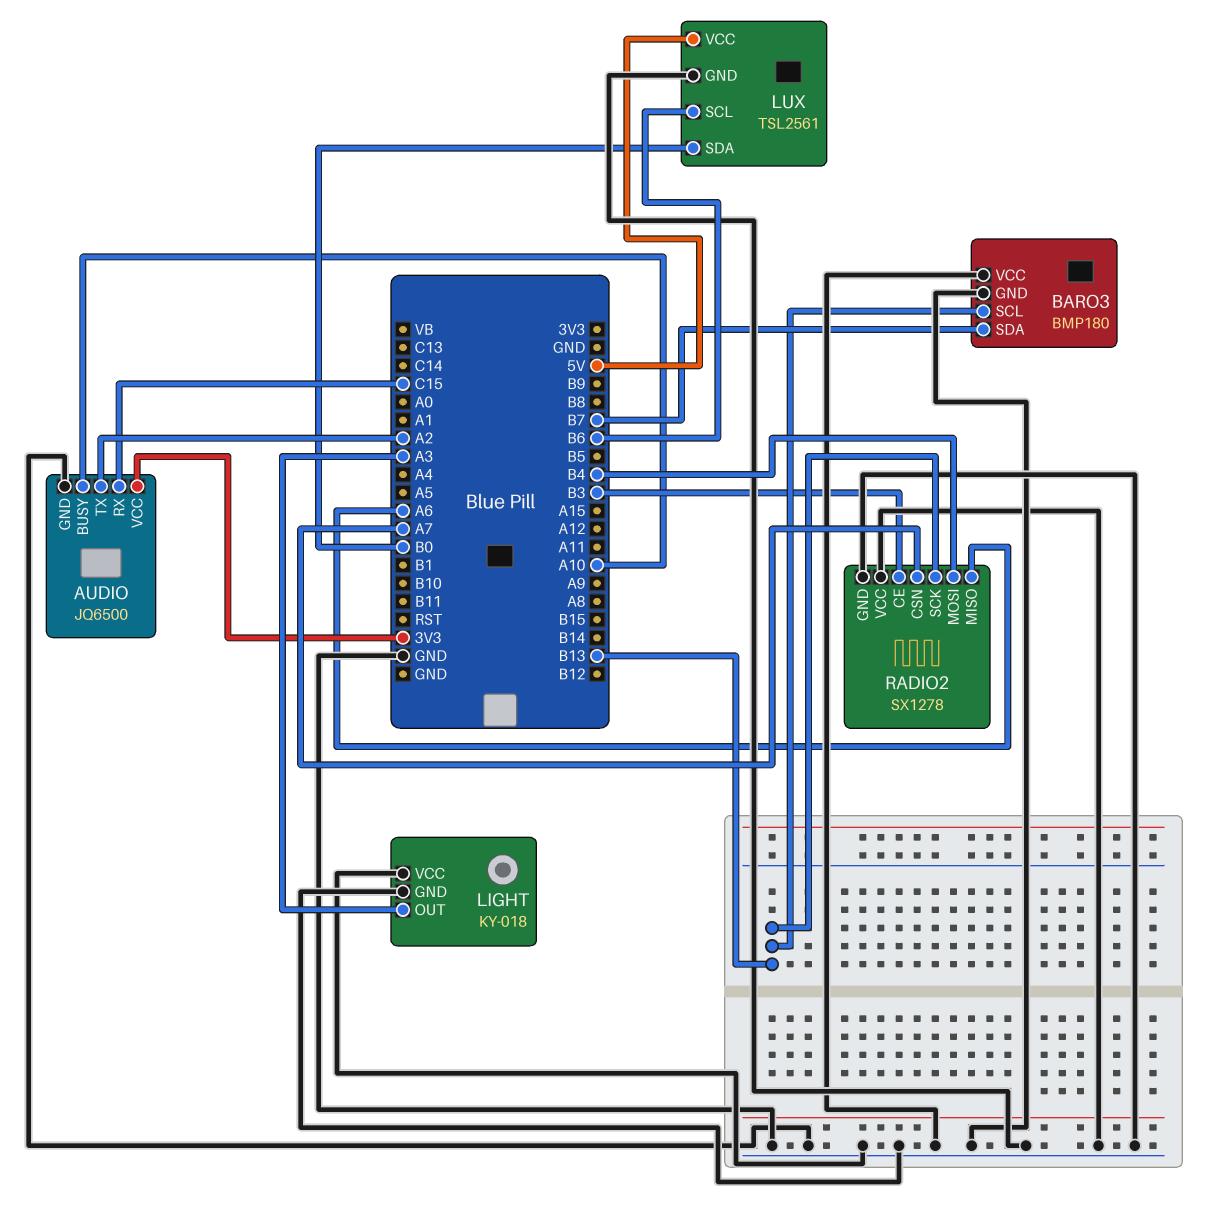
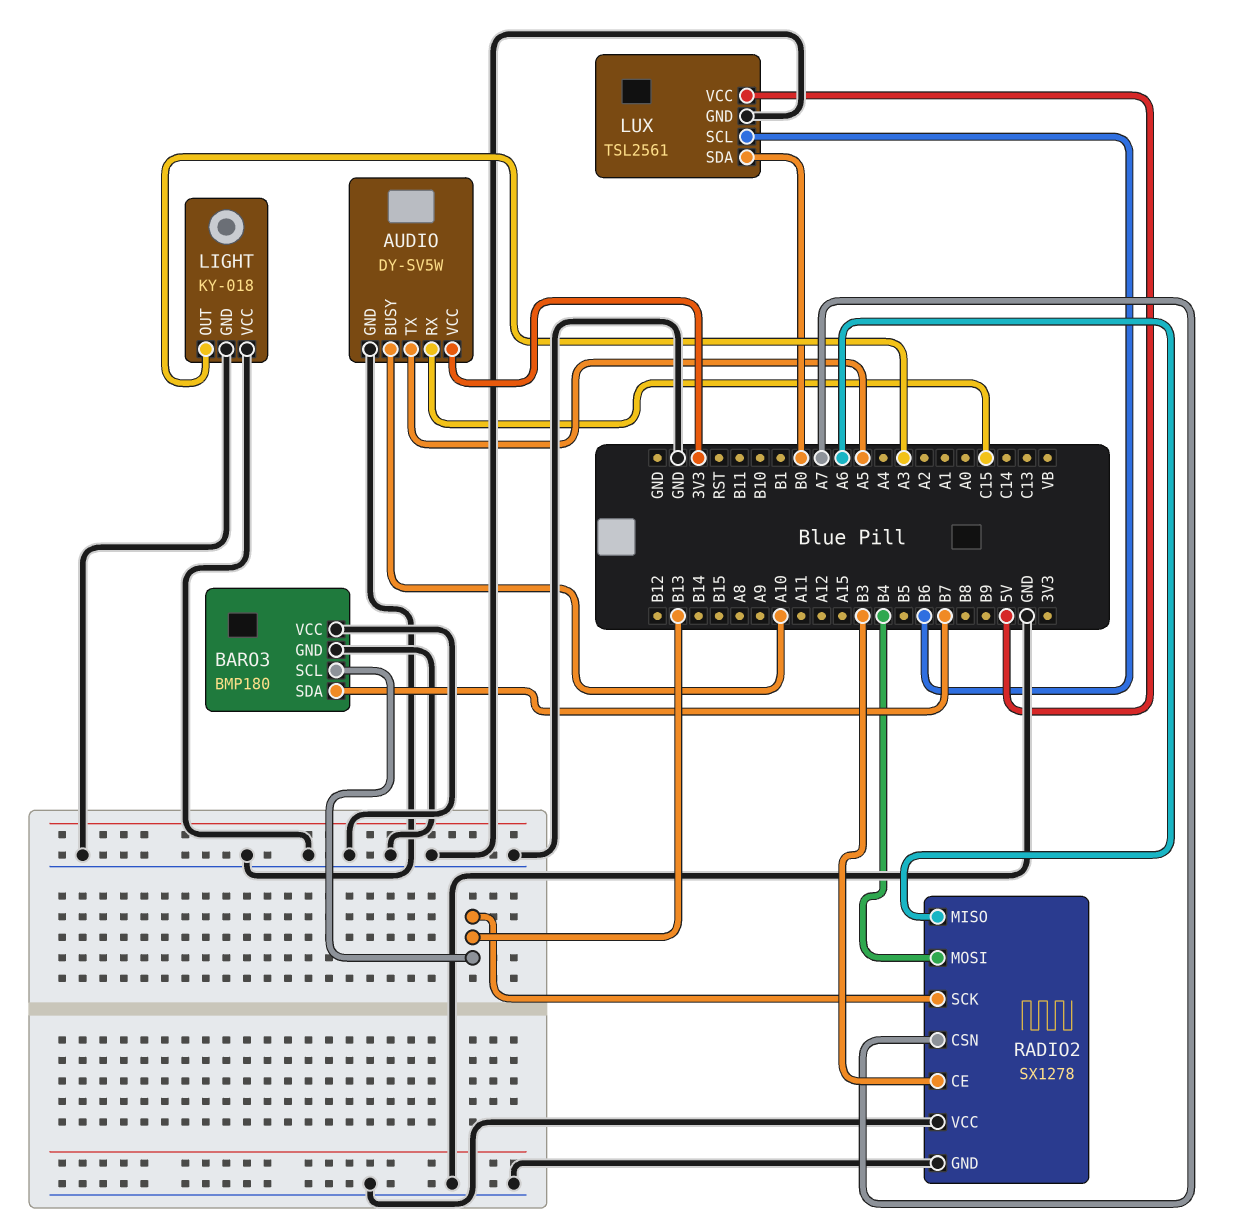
AUDIO: JQ6500 -> DY-SV5W
AUDIO pin TX: A2 -> A5

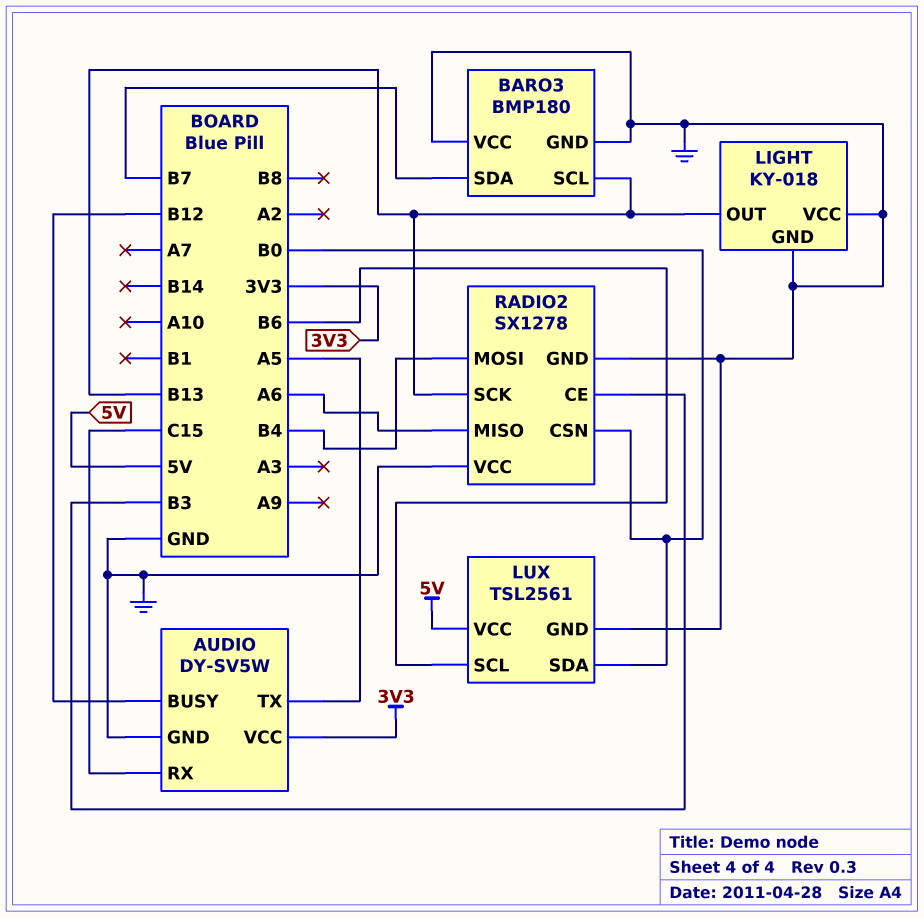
AUDIO pin BUSY: A10 -> B12
LIGHT pin OUT: A3 -> B13
RADIO2 pin CSN: A7 -> B0

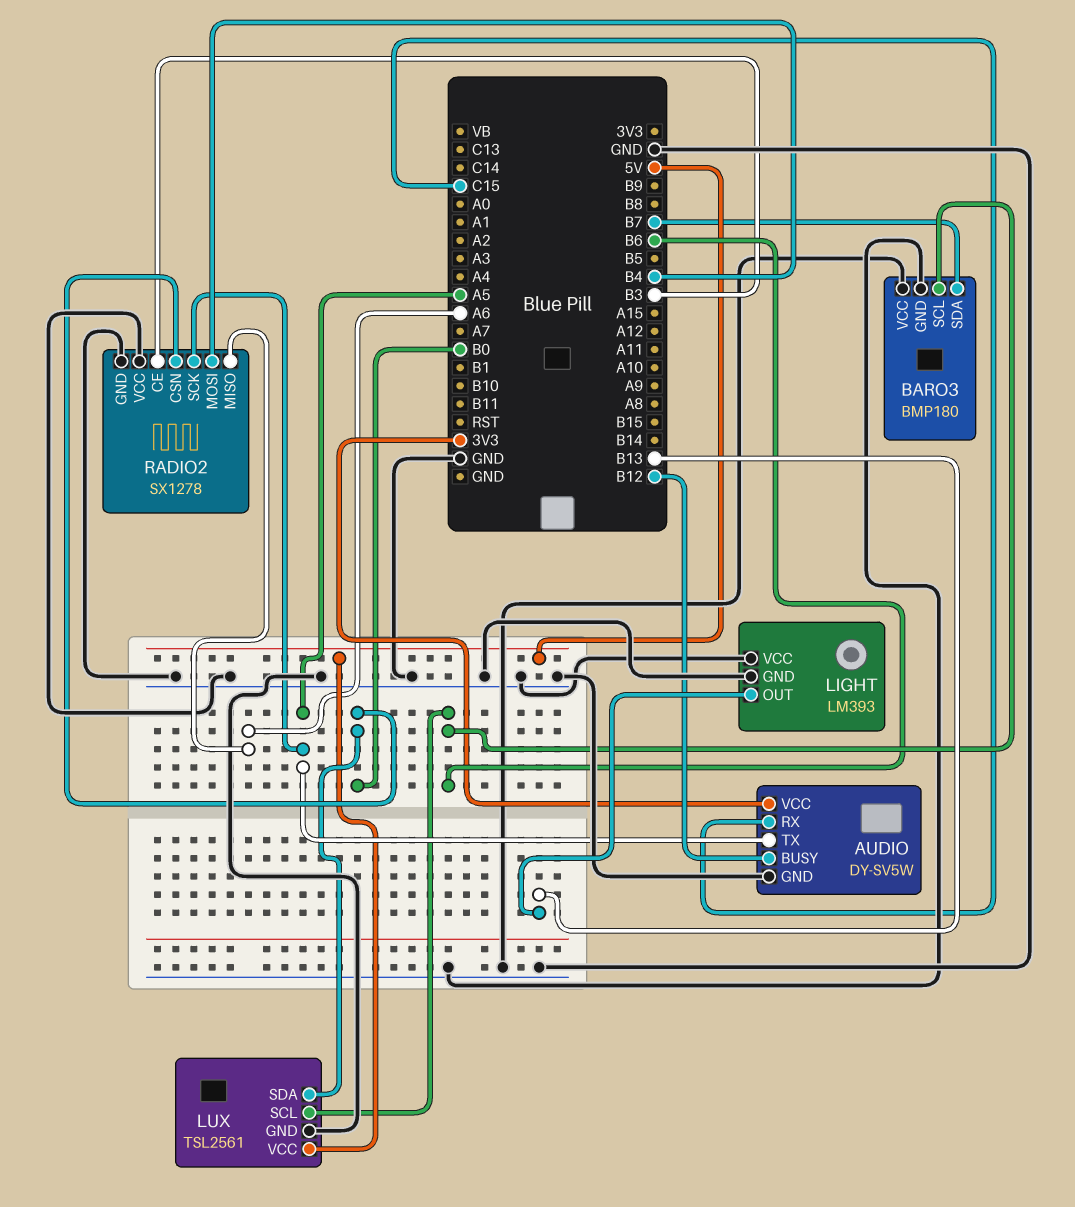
BARO3 pin SCL: B13 -> B6
LIGHT: KY-018 -> LM393
RADIO2 pin SCK: B13 -> A5

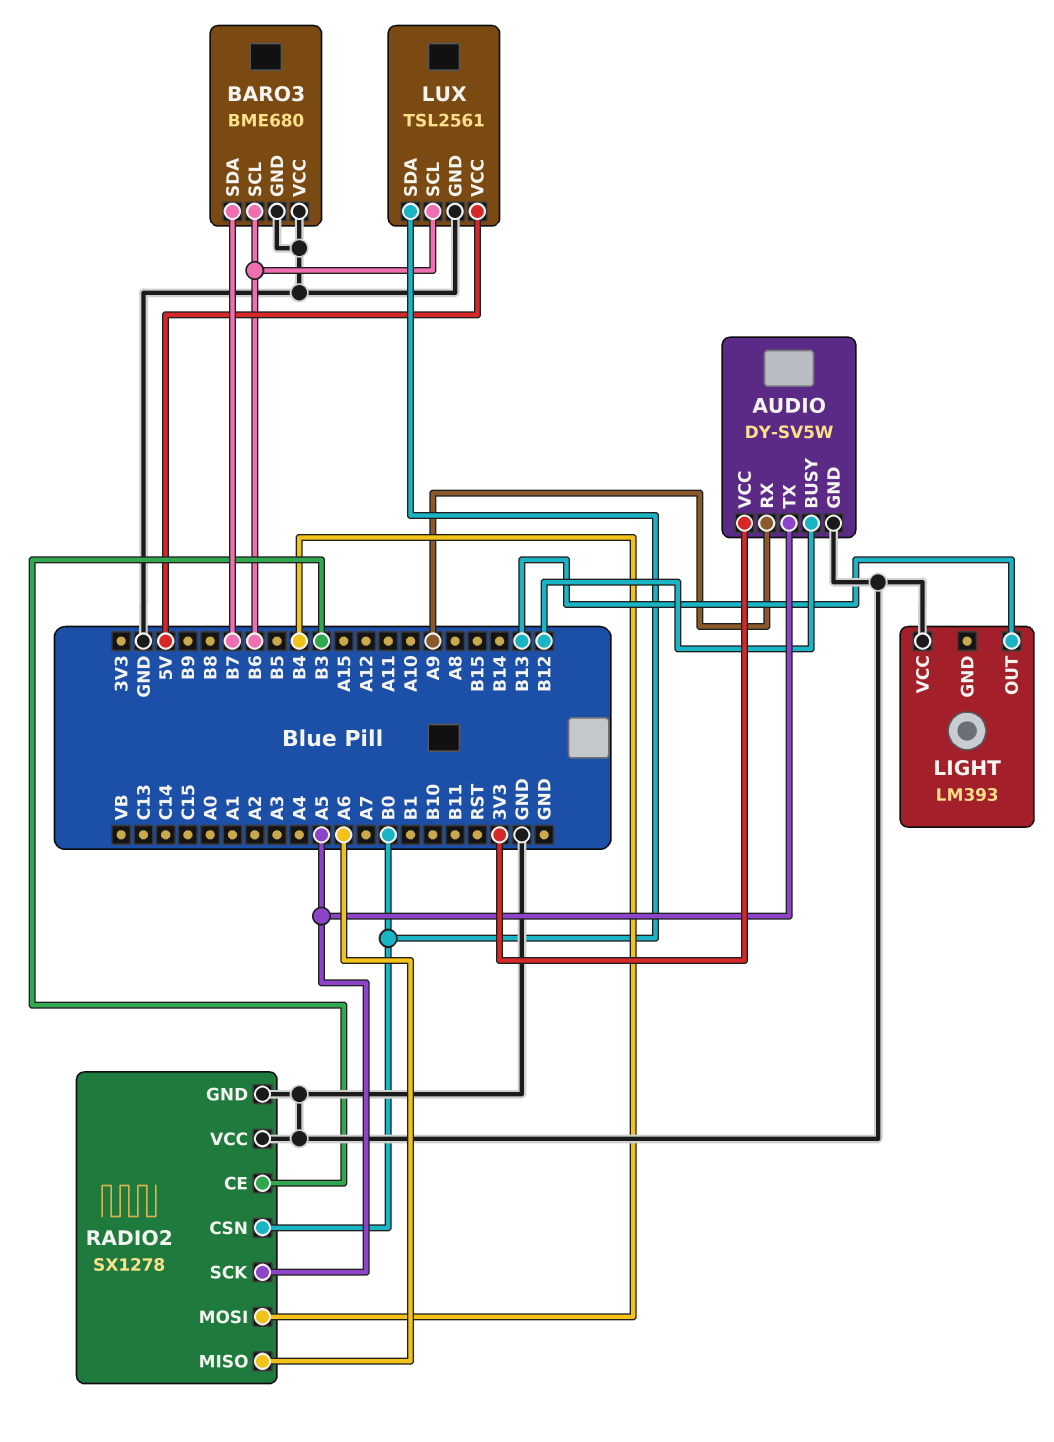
AUDIO pin RX: C15 -> A9
BARO3: BMP180 -> BME680
LIGHT pin GND: GND -> none

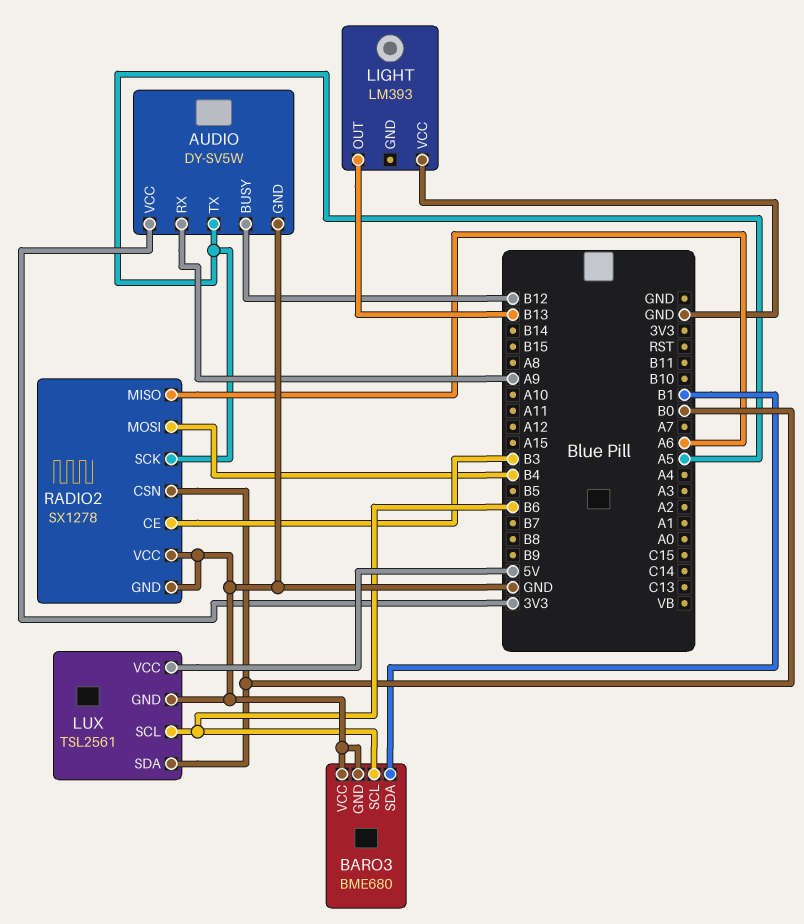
BARO3 pin SDA: B7 -> B1

